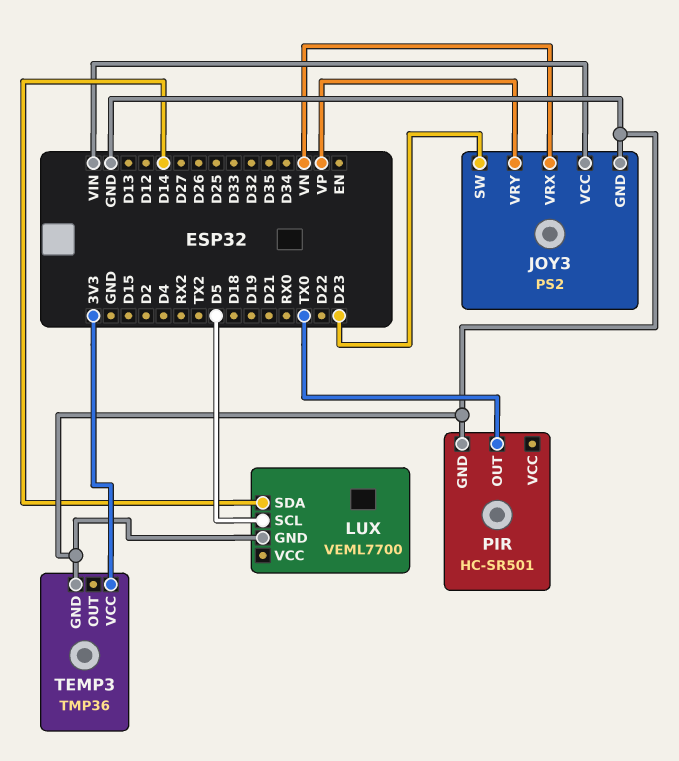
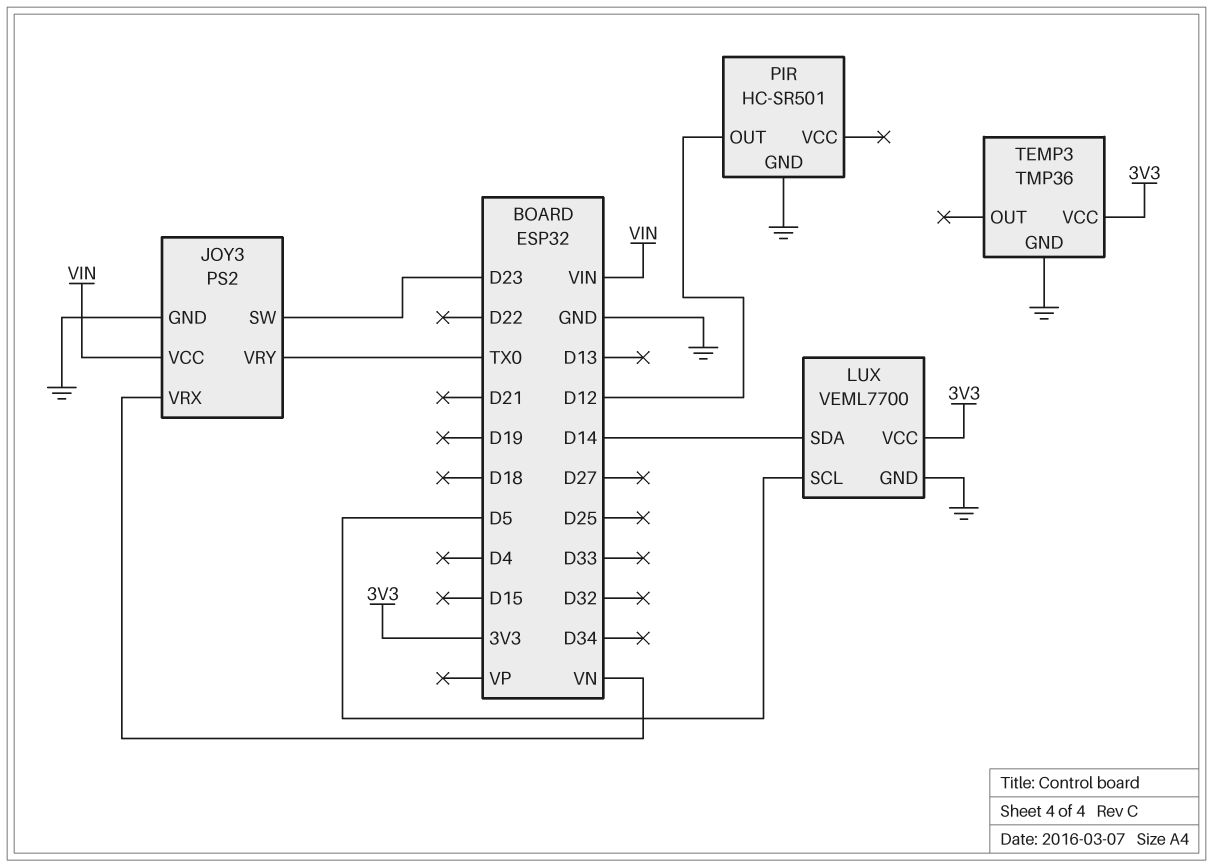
JOY3 pin VRY: VP -> TX0
LUX pin VCC: none -> 3V3
PIR pin OUT: TX0 -> D12

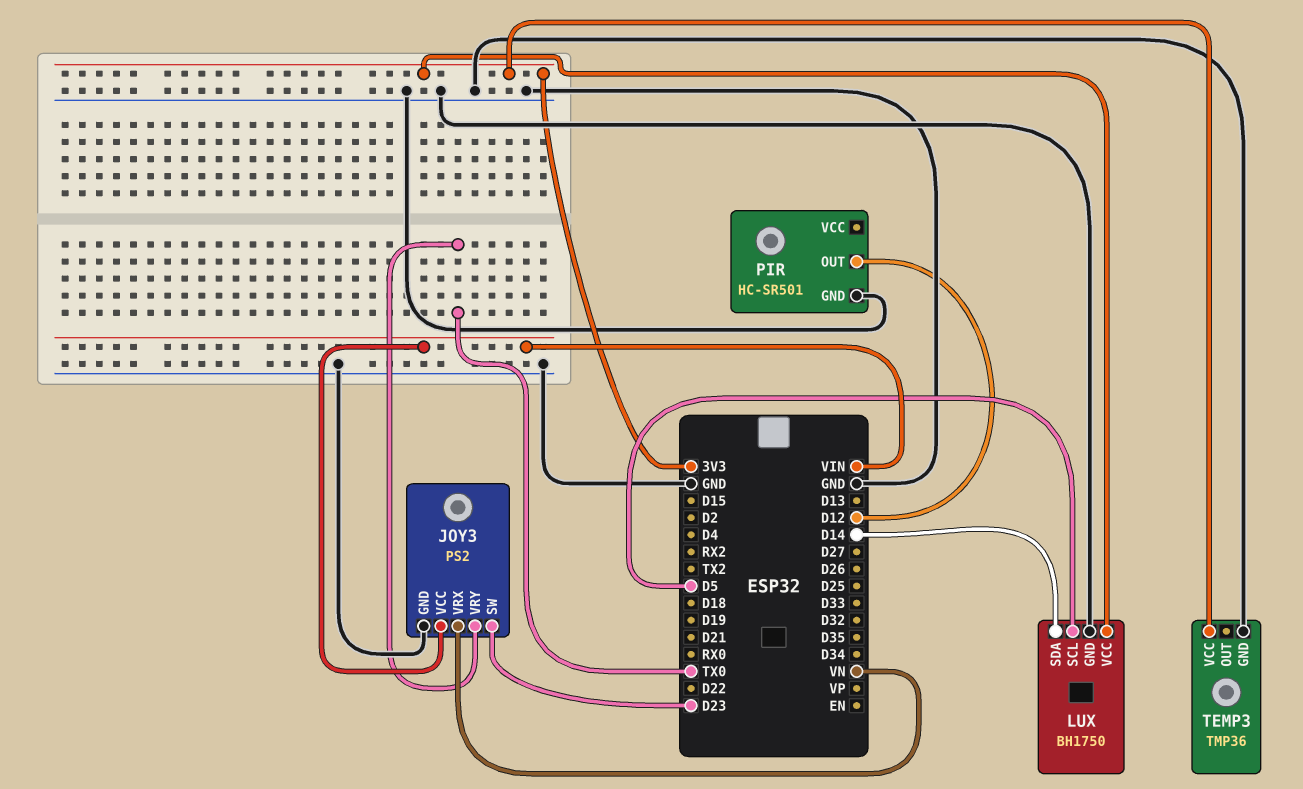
LUX: VEML7700 -> BH1750

